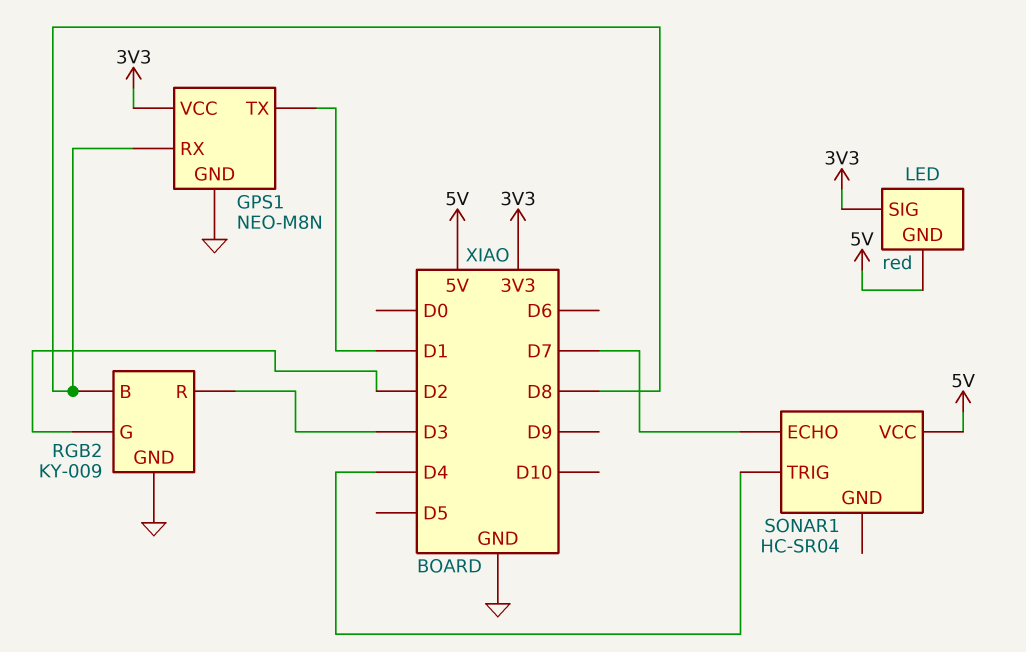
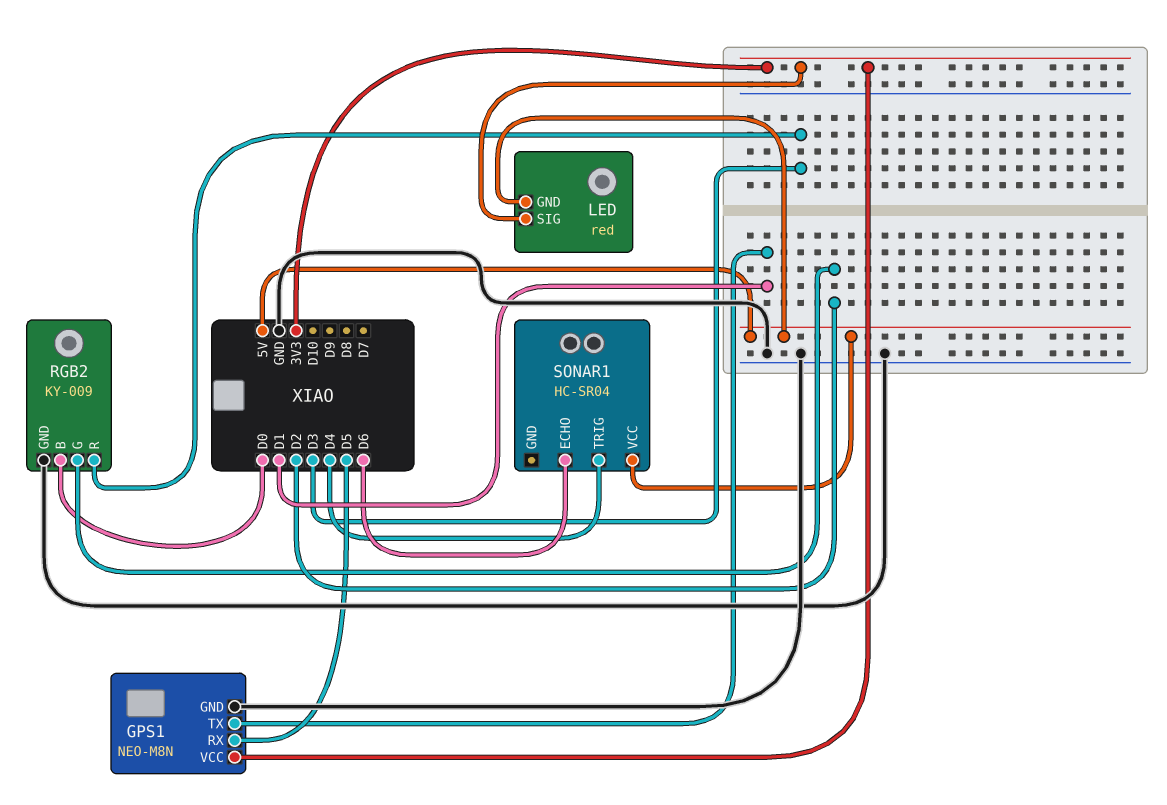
GPS1 pin RX: D8 -> D5
RGB2 pin B: D8 -> D0
SONAR1 pin ECHO: D7 -> D6

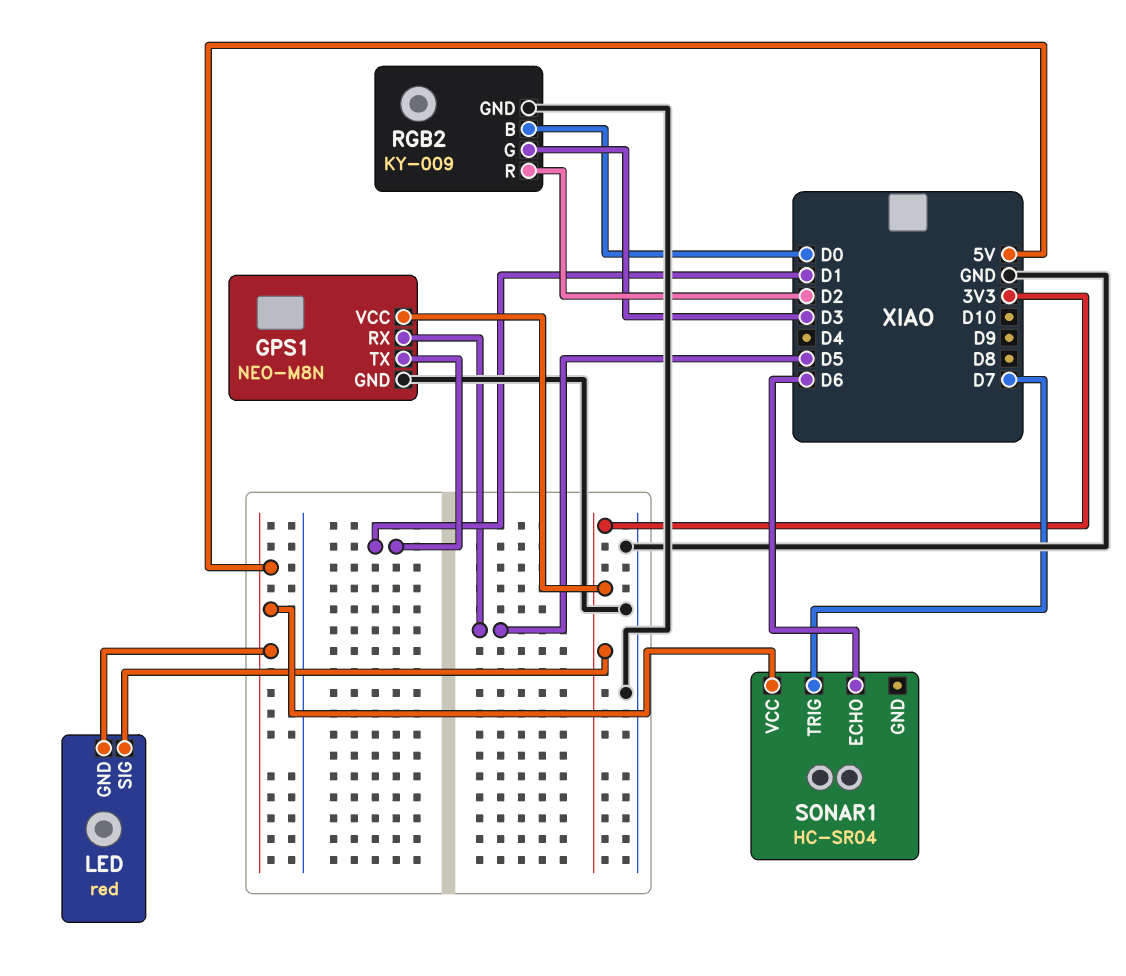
RGB2 pin G: D2 -> D3
RGB2 pin R: D3 -> D2
SONAR1 pin TRIG: D4 -> D7

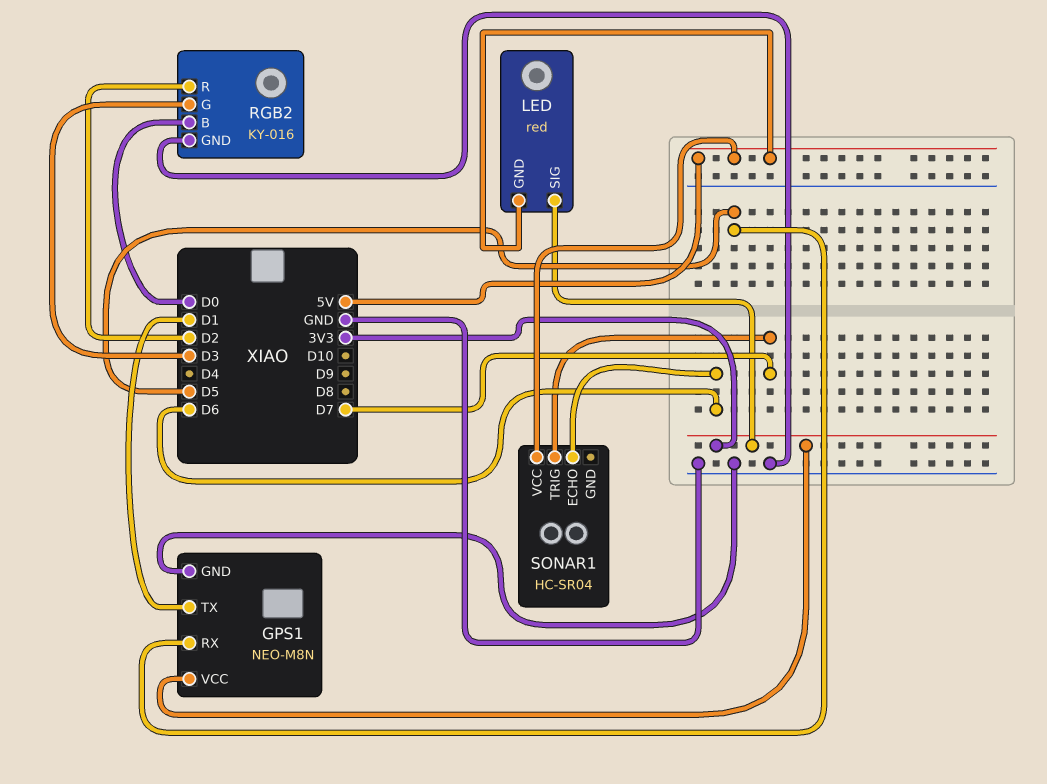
RGB2: KY-009 -> KY-016

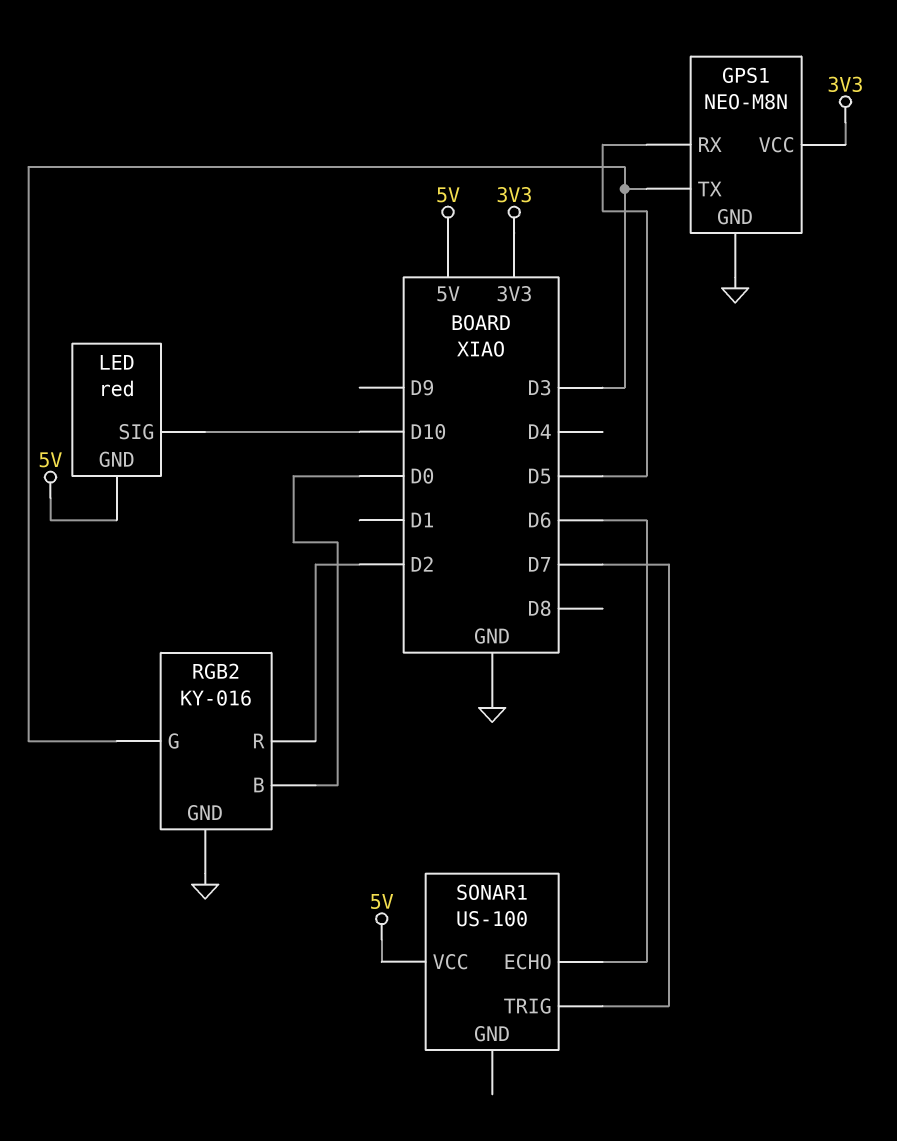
GPS1 pin TX: D1 -> D3
LED pin SIG: 3V3 -> D10
SONAR1: HC-SR04 -> US-100

